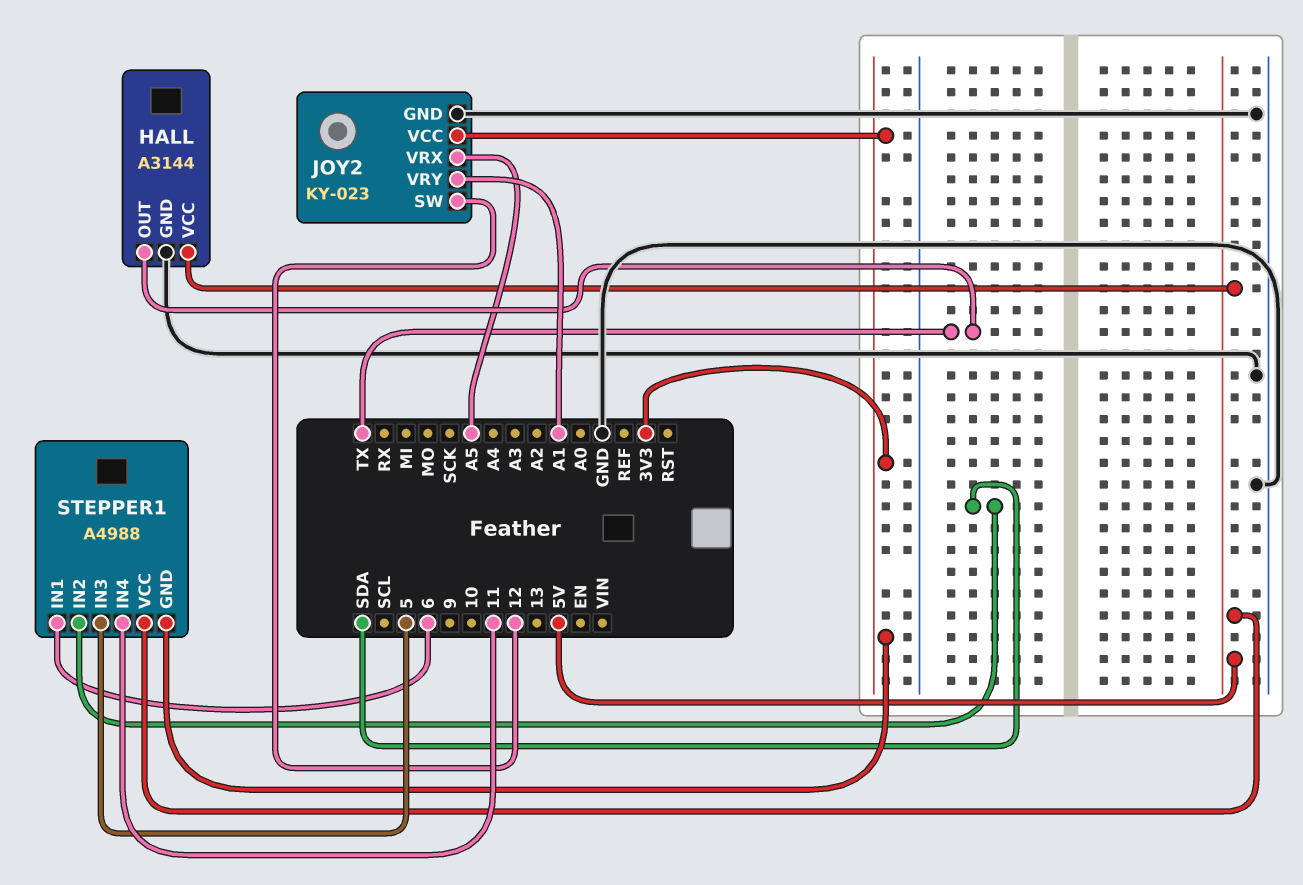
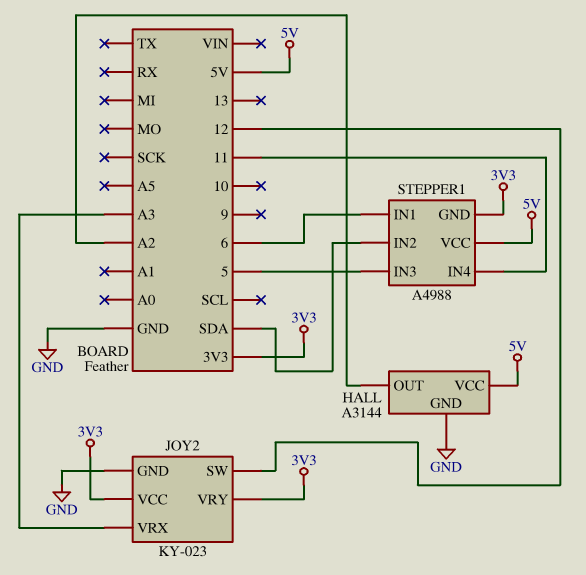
HALL pin OUT: TX -> A2
JOY2 pin VRX: A5 -> A3
JOY2 pin VRY: A1 -> 3V3

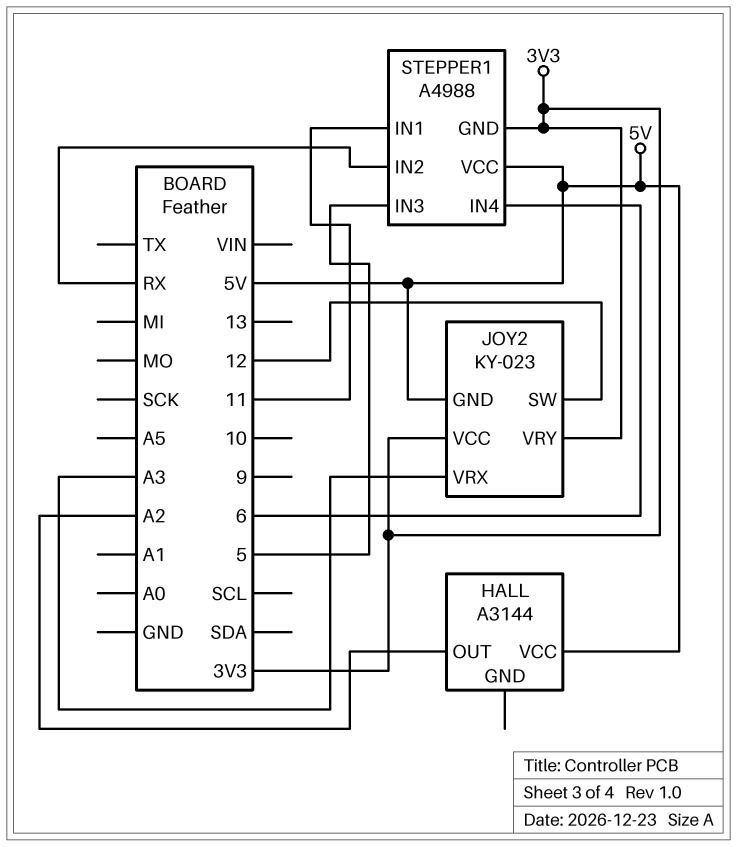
HALL pin GND: GND -> none
JOY2 pin GND: GND -> 5V
STEPPER1 pin IN1: 6 -> 11
STEPPER1 pin IN2: SDA -> RX
STEPPER1 pin IN4: 11 -> 6

